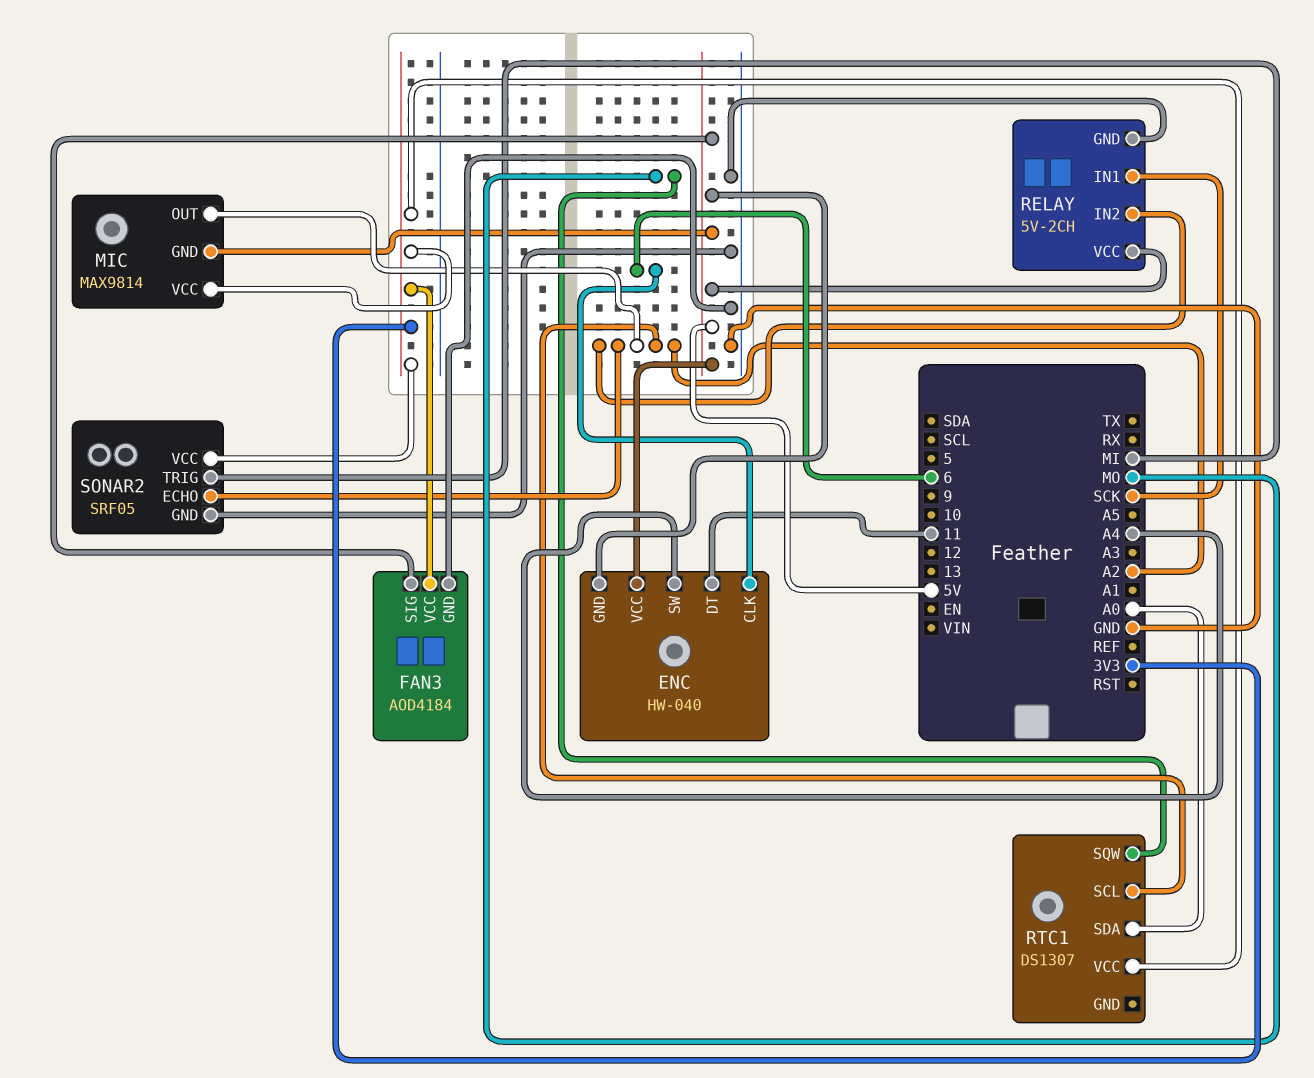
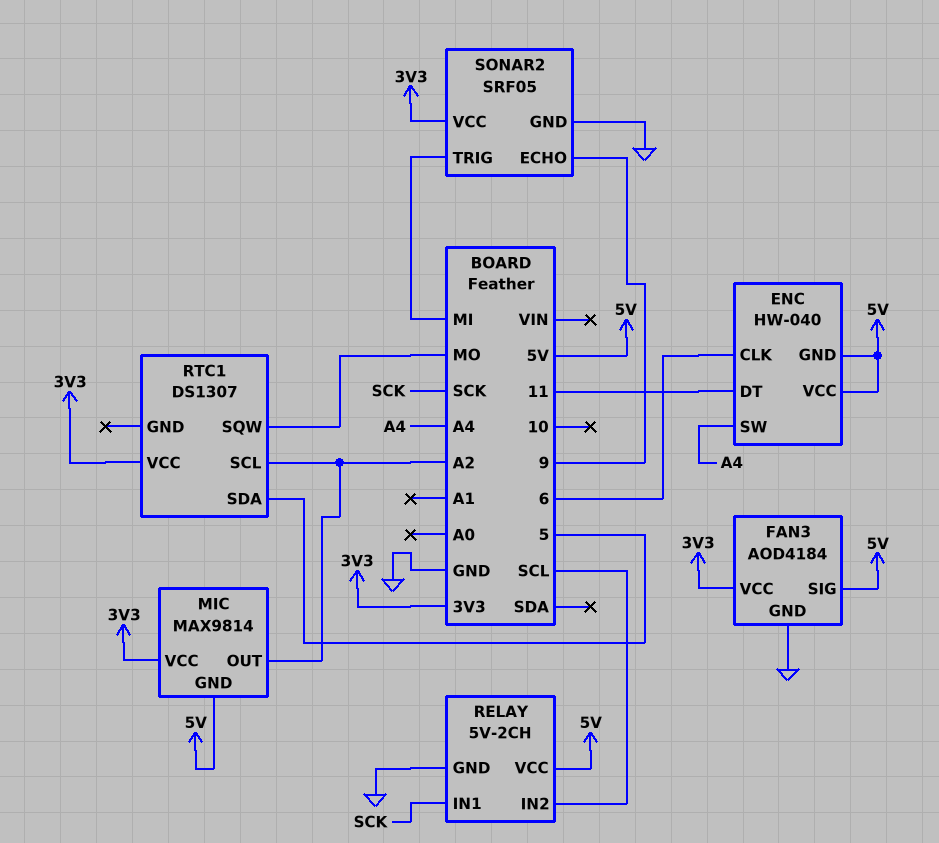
RELAY pin IN2: A2 -> SCL
RTC1 pin SDA: A0 -> 5
SONAR2 pin ECHO: A2 -> 9

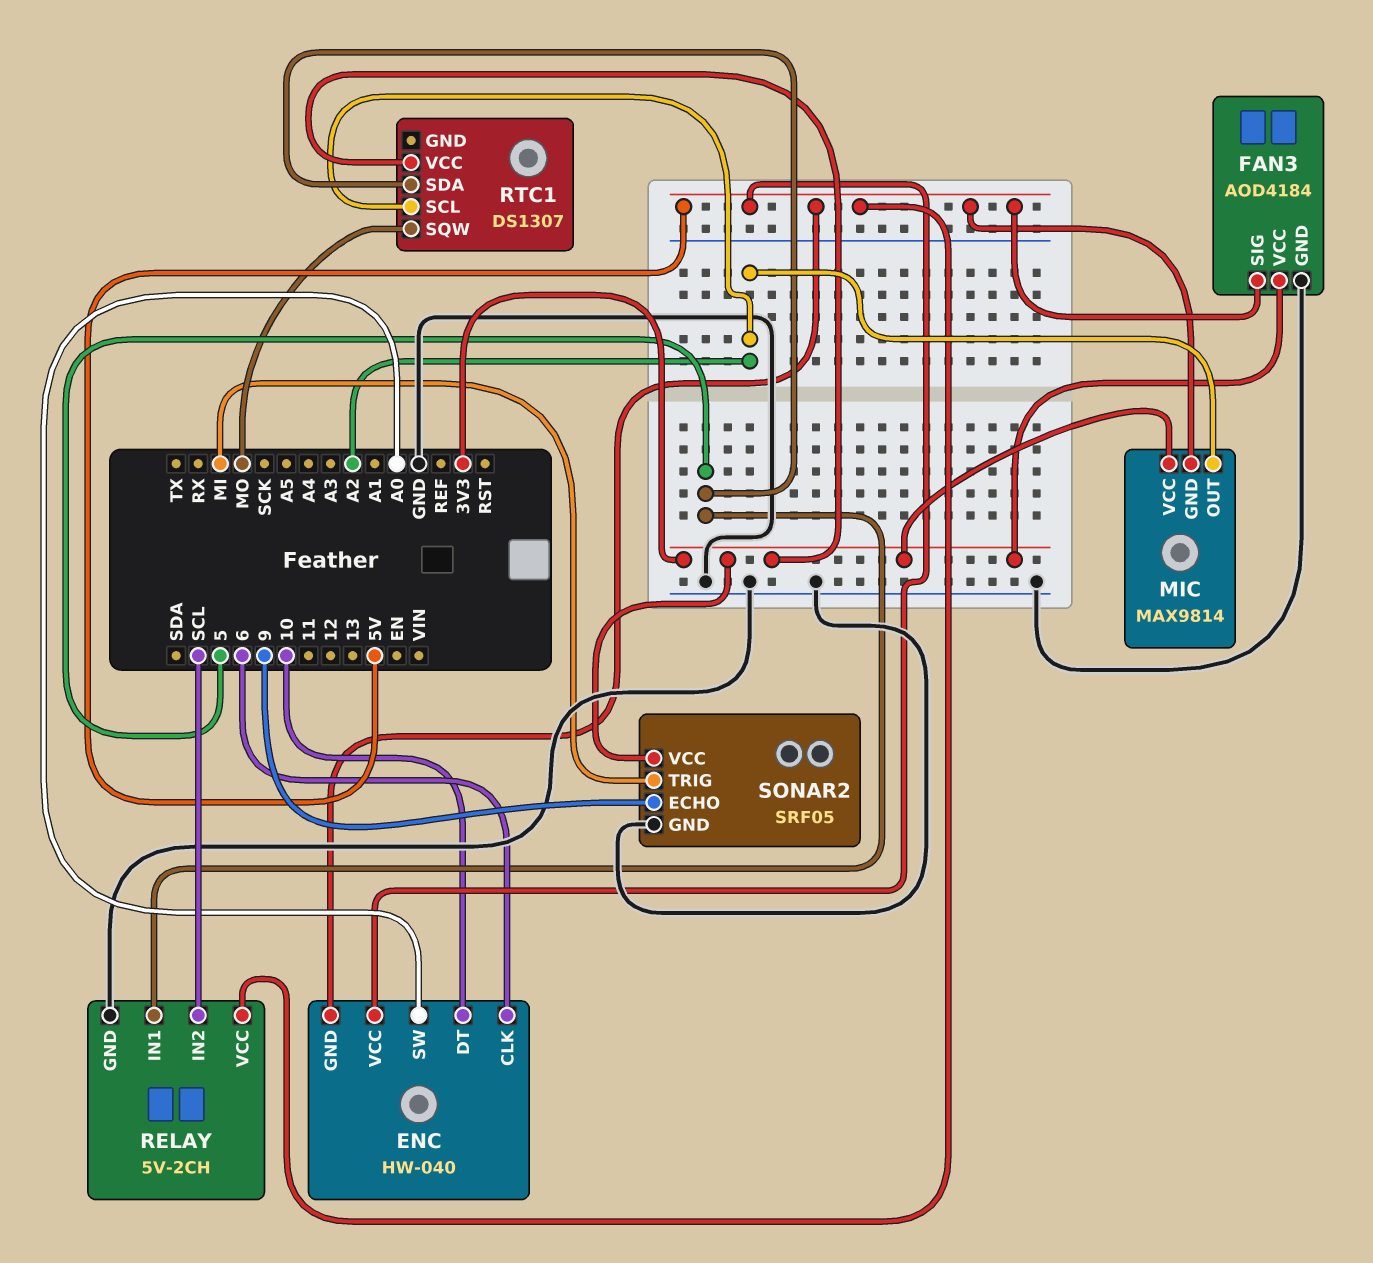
ENC pin DT: 11 -> 10
ENC pin SW: A4 -> A0
RELAY pin IN1: SCK -> 5

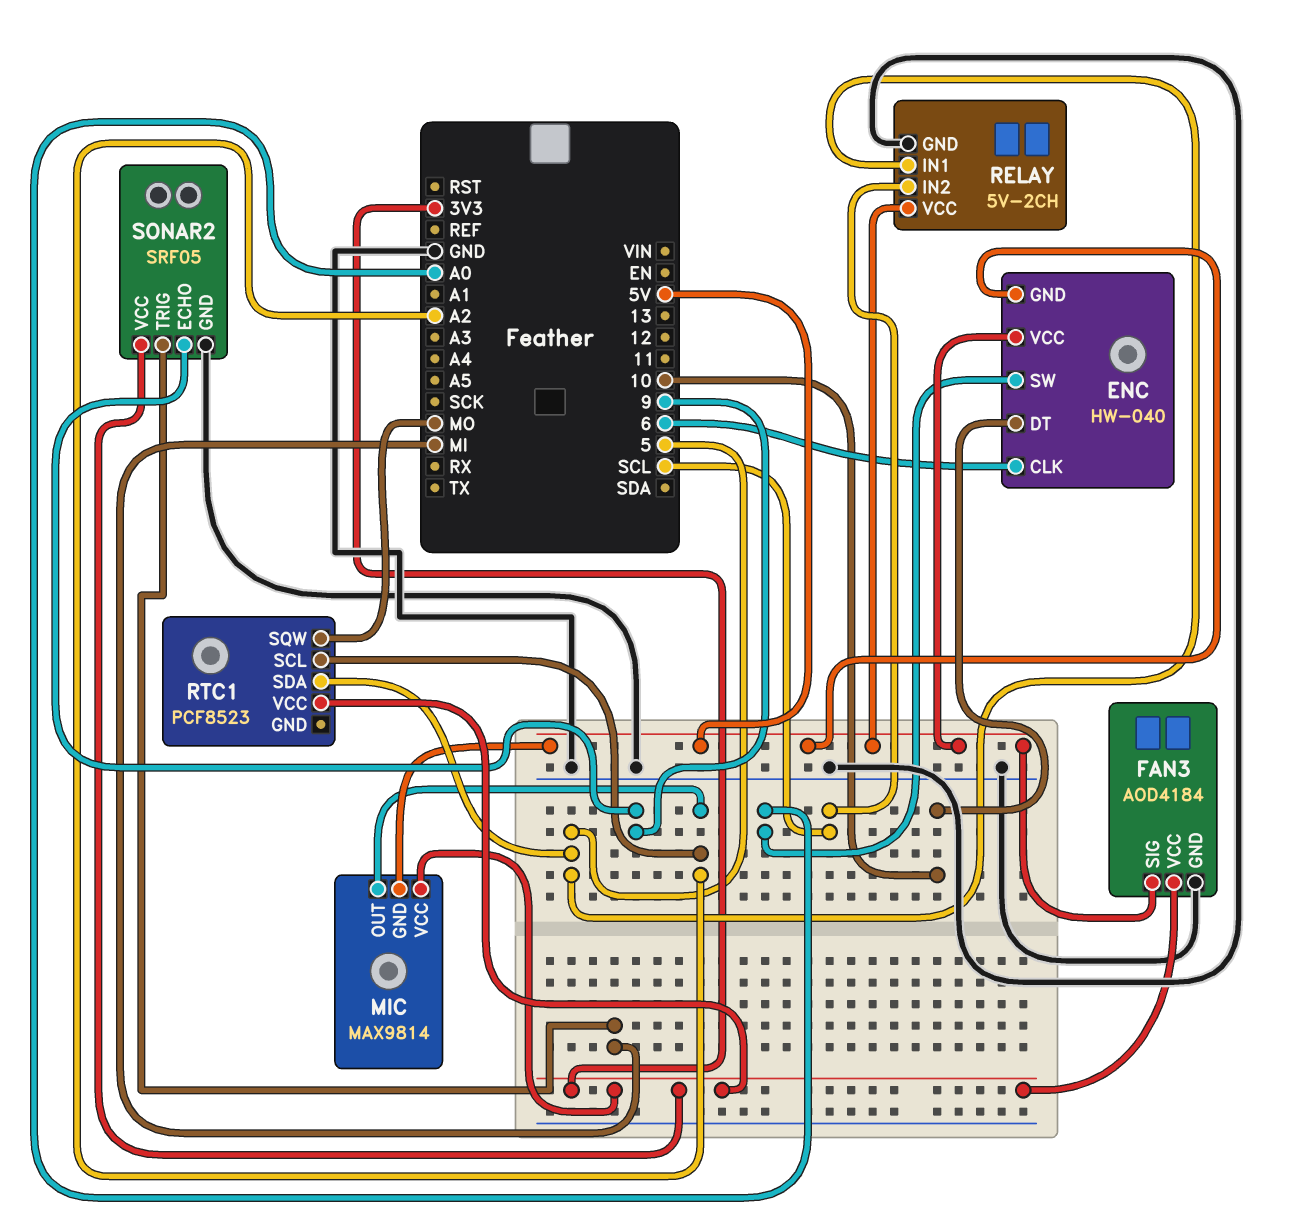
RTC1: DS1307 -> PCF8523

